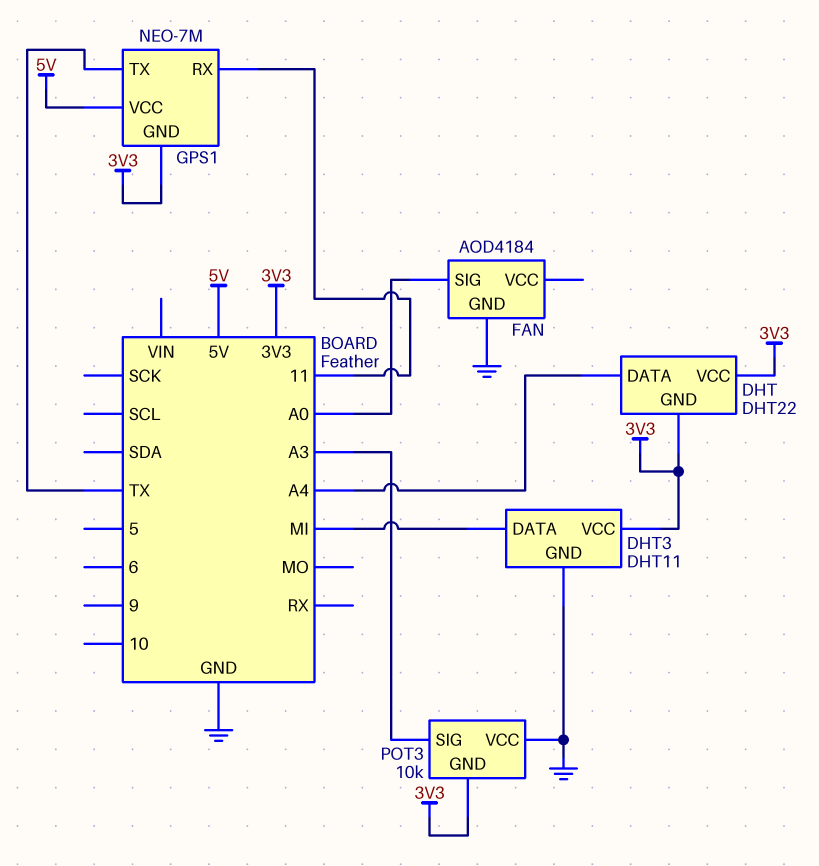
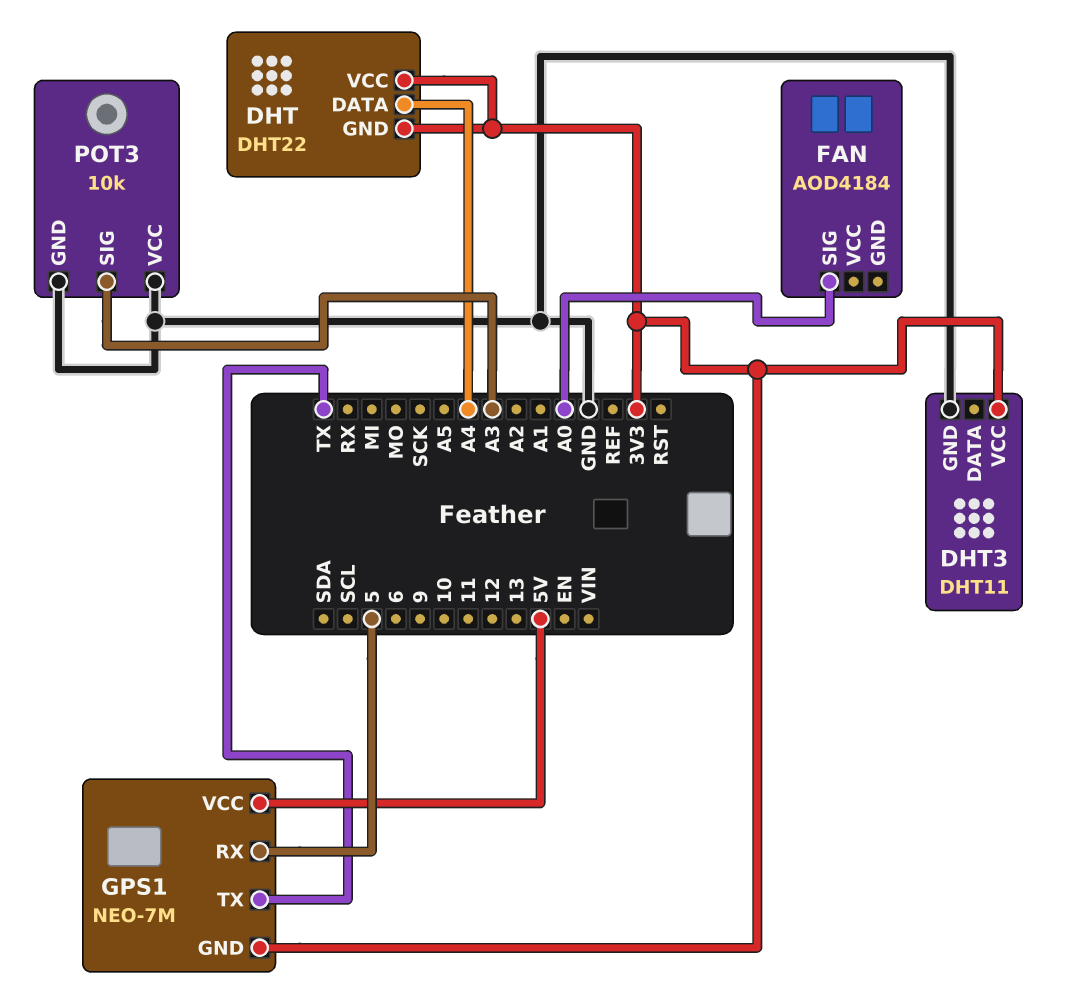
DHT3 pin DATA: MI -> none
FAN pin GND: GND -> none
GPS1 pin RX: 11 -> 5
POT3 pin GND: 3V3 -> GND

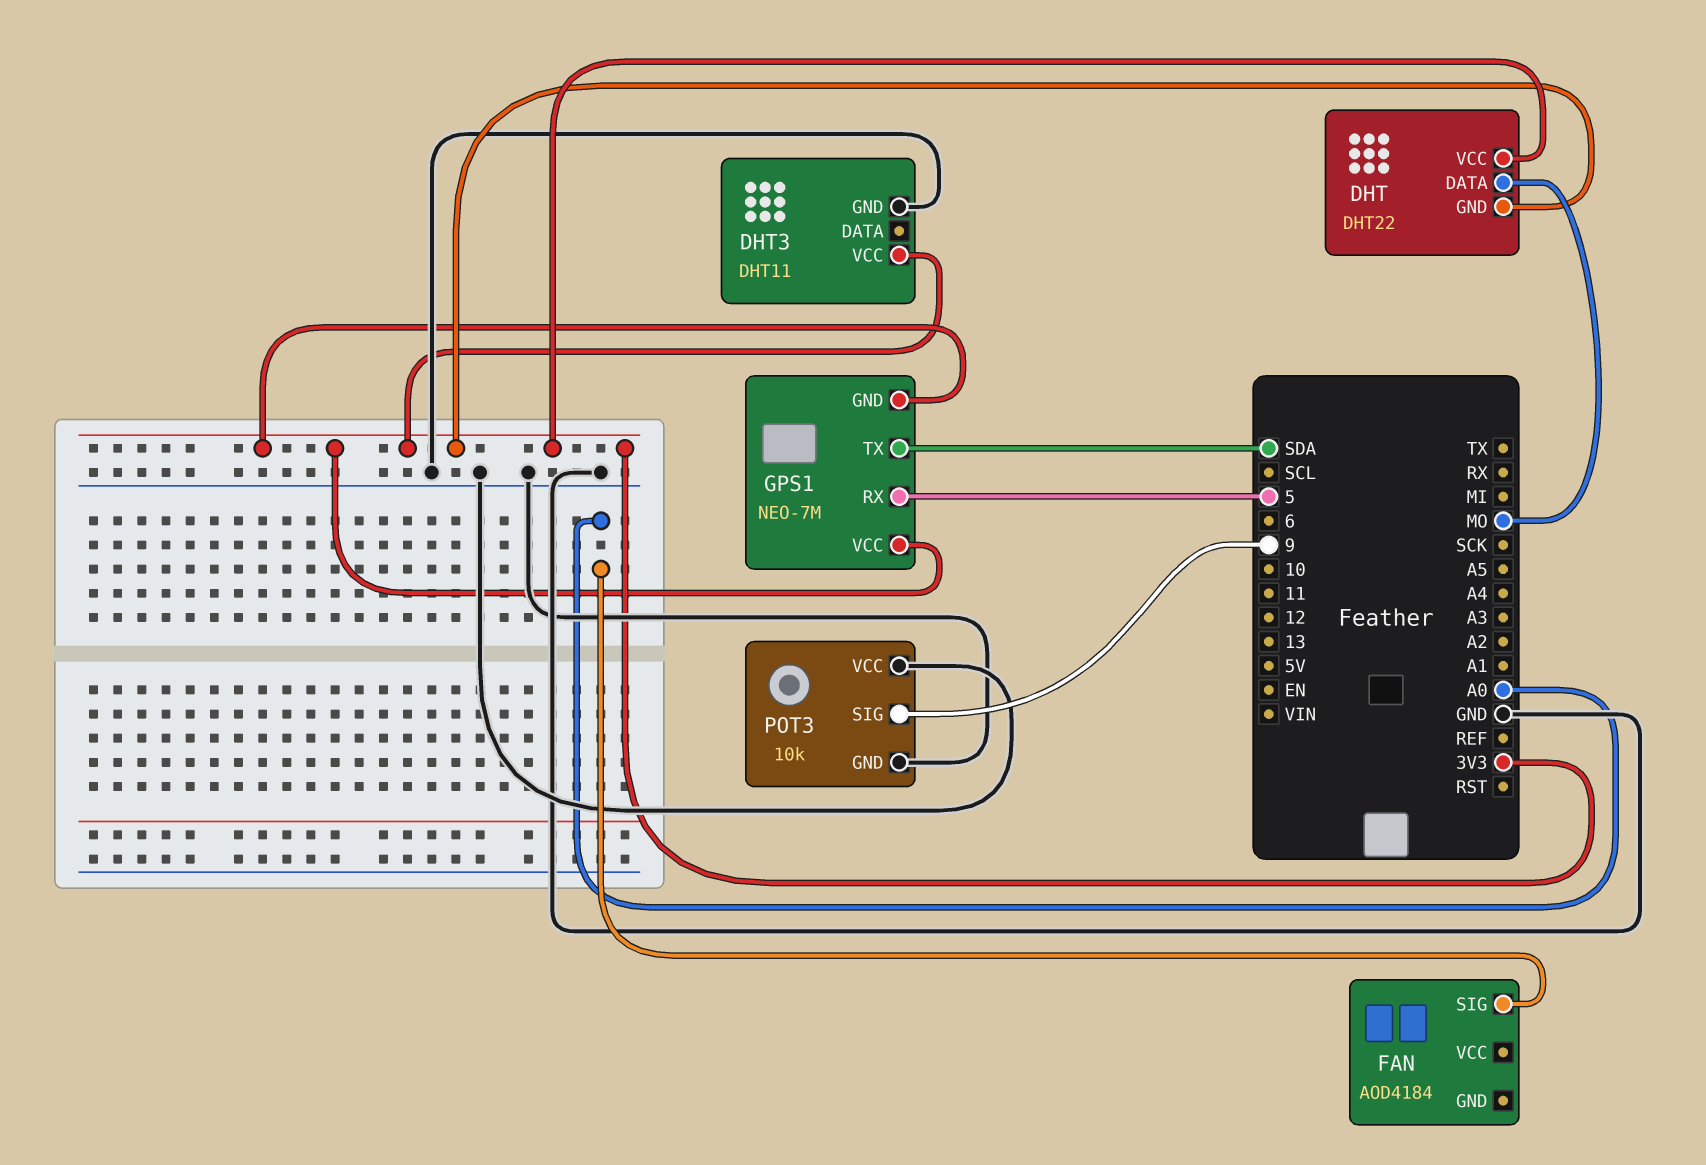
DHT pin DATA: A4 -> MO
GPS1 pin TX: TX -> SDA
GPS1 pin VCC: 5V -> 3V3
POT3 pin SIG: A3 -> 9

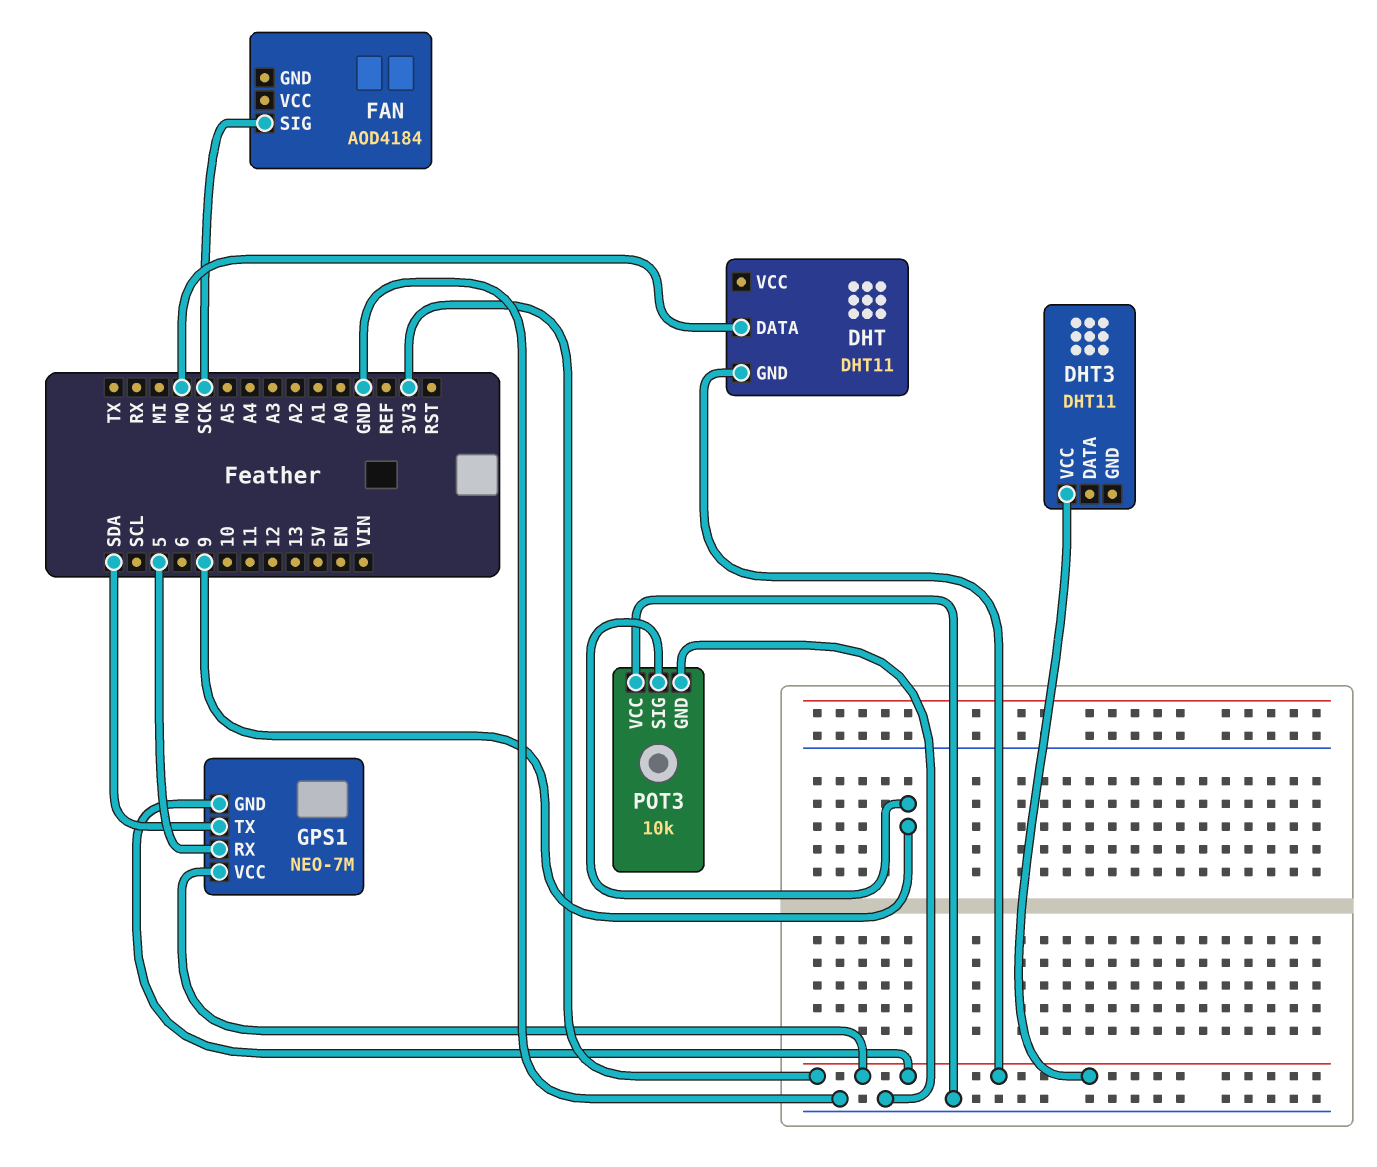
DHT: DHT22 -> DHT11
DHT pin VCC: 3V3 -> none
DHT3 pin GND: GND -> none
FAN pin SIG: A0 -> SCK

